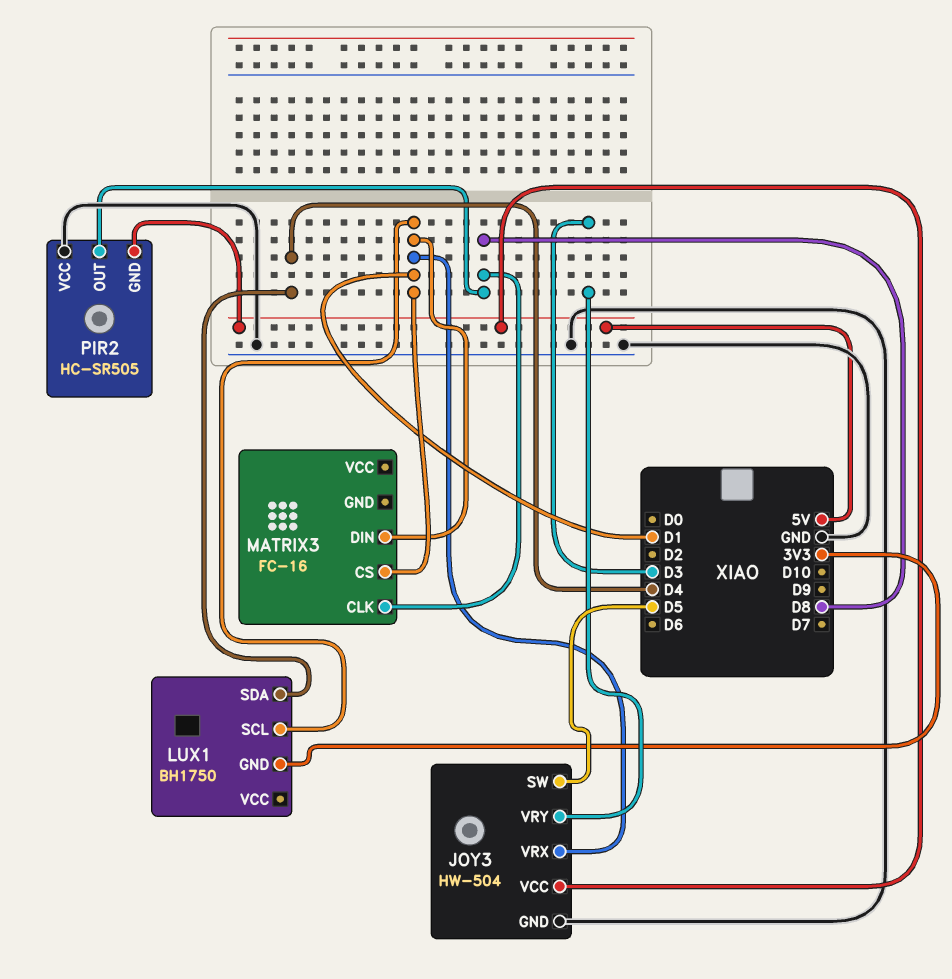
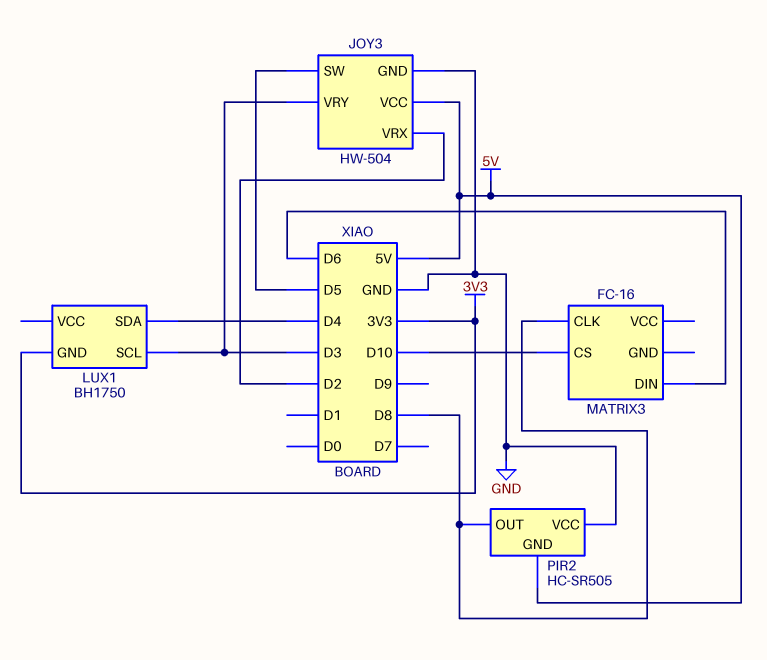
JOY3 pin VRX: D1 -> D2
LUX1 pin SCL: D1 -> D3
MATRIX3 pin CS: D1 -> D10
MATRIX3 pin DIN: D1 -> D6

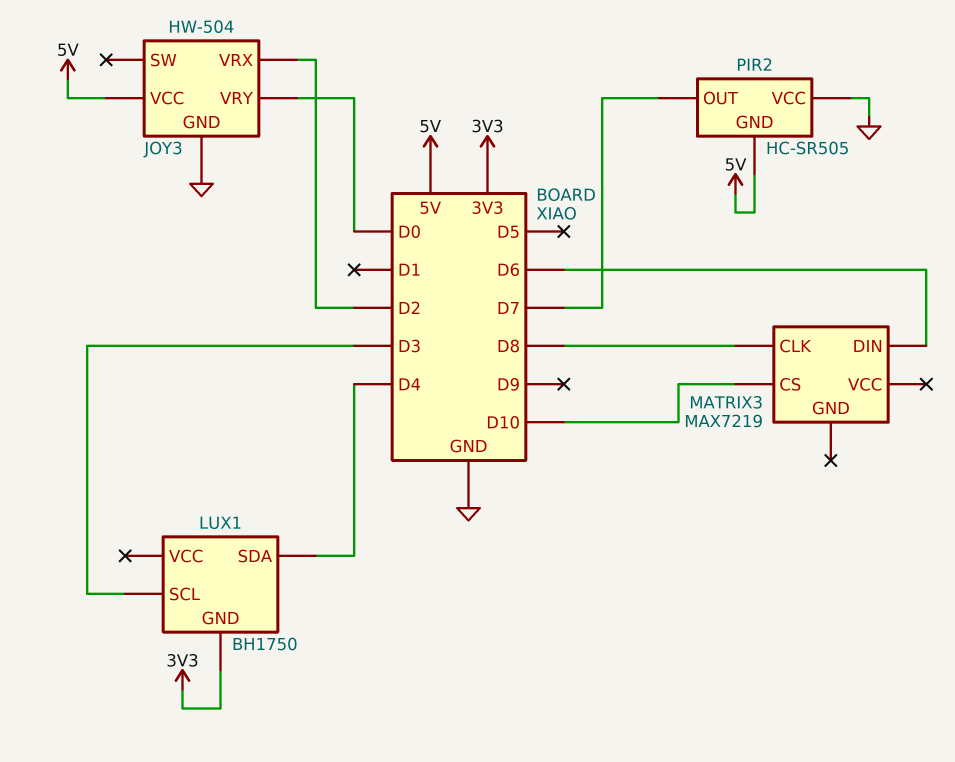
JOY3 pin SW: D5 -> none
JOY3 pin VRY: D3 -> D0
MATRIX3: FC-16 -> MAX7219
PIR2 pin OUT: D8 -> D7

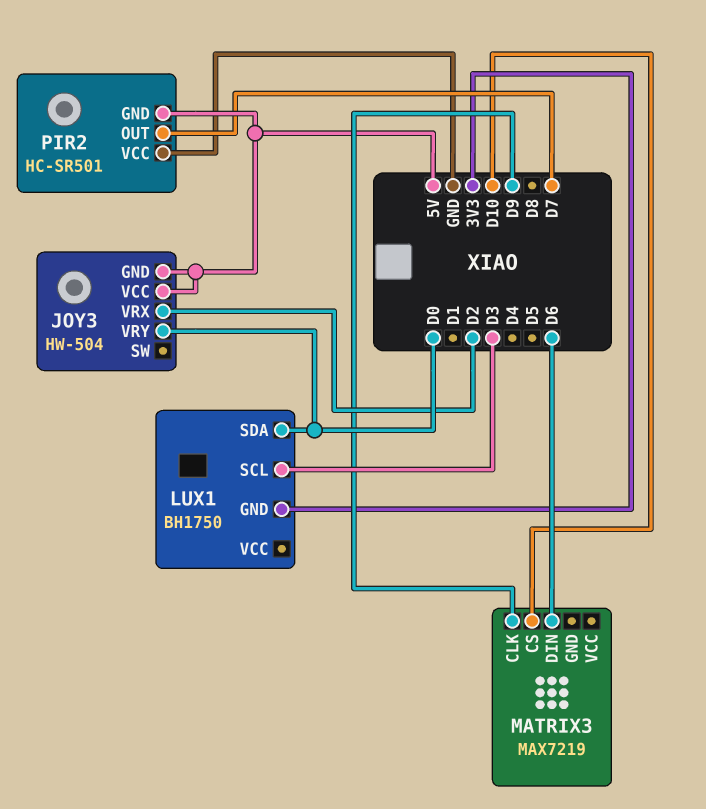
JOY3 pin GND: GND -> 5V
LUX1 pin SDA: D4 -> D0
MATRIX3 pin CLK: D8 -> D9
PIR2: HC-SR505 -> HC-SR501

